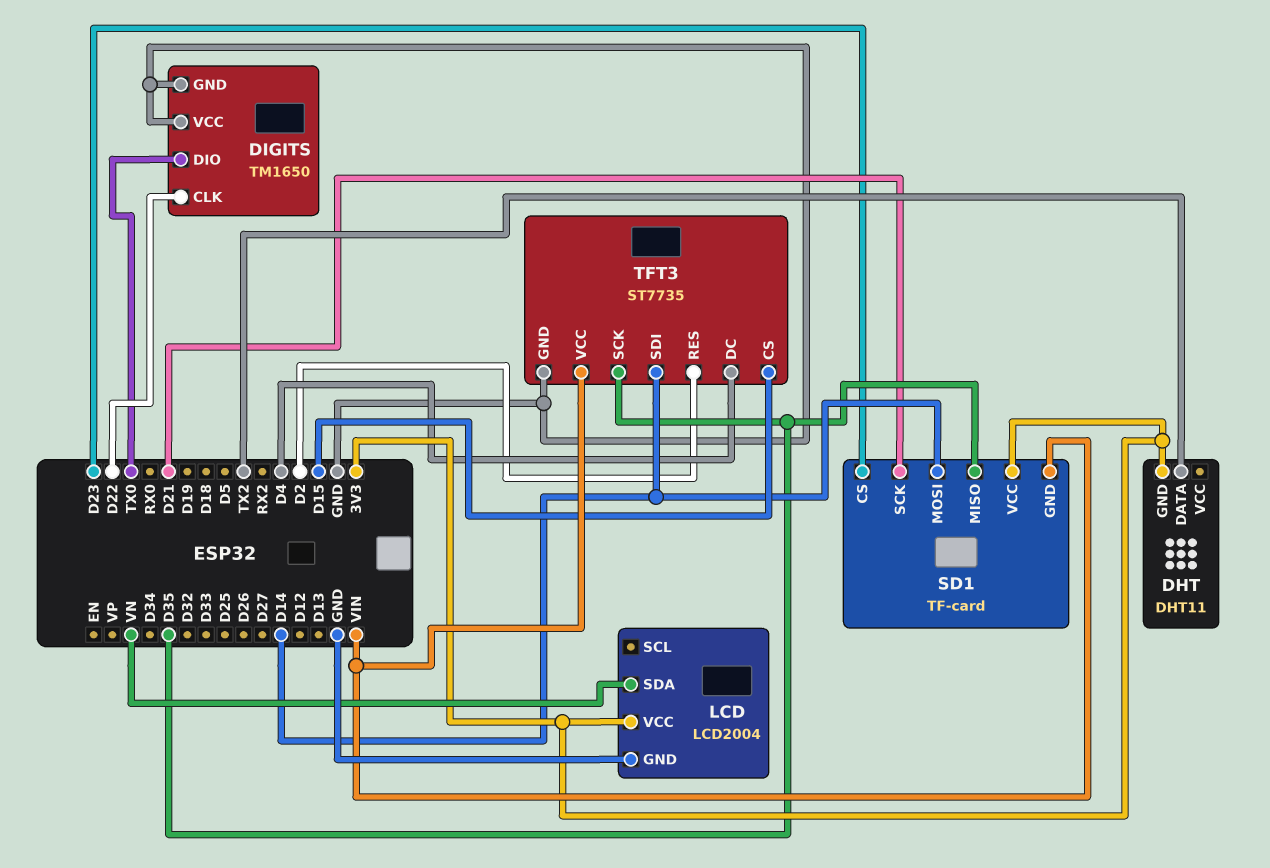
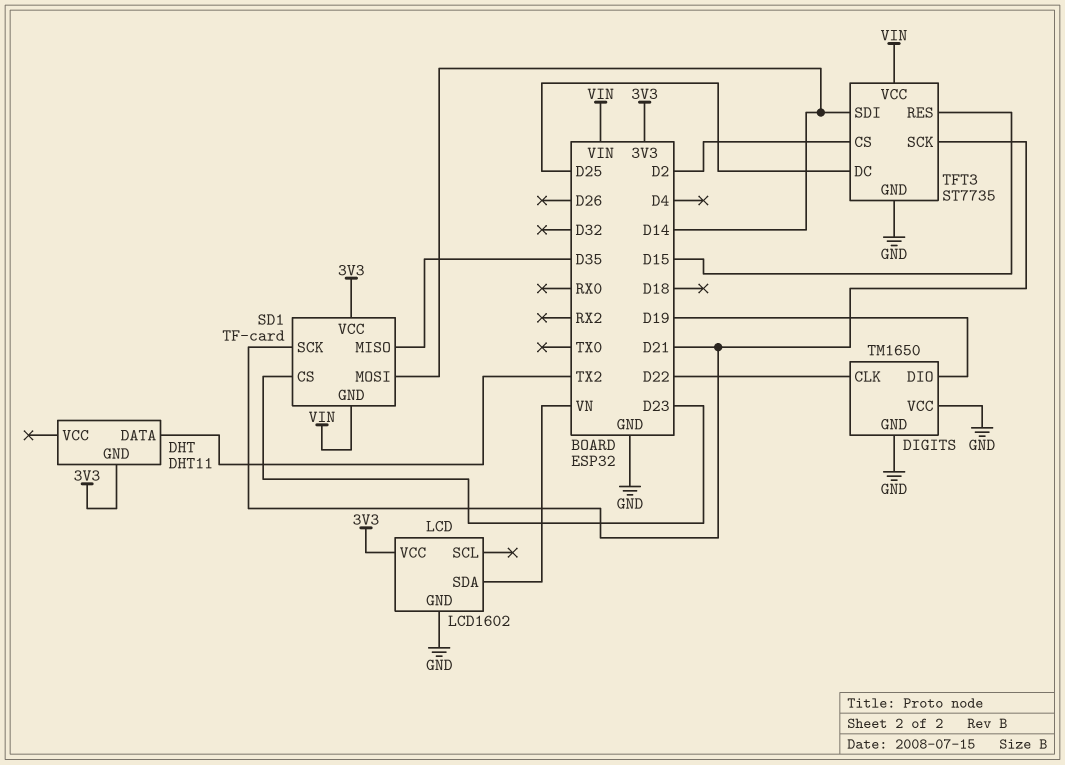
DIGITS pin DIO: TX0 -> D19
LCD: LCD2004 -> LCD1602
TFT3 pin CS: D15 -> D2
TFT3 pin DC: D4 -> D25
TFT3 pin RES: D2 -> D15
TFT3 pin SCK: D35 -> D21

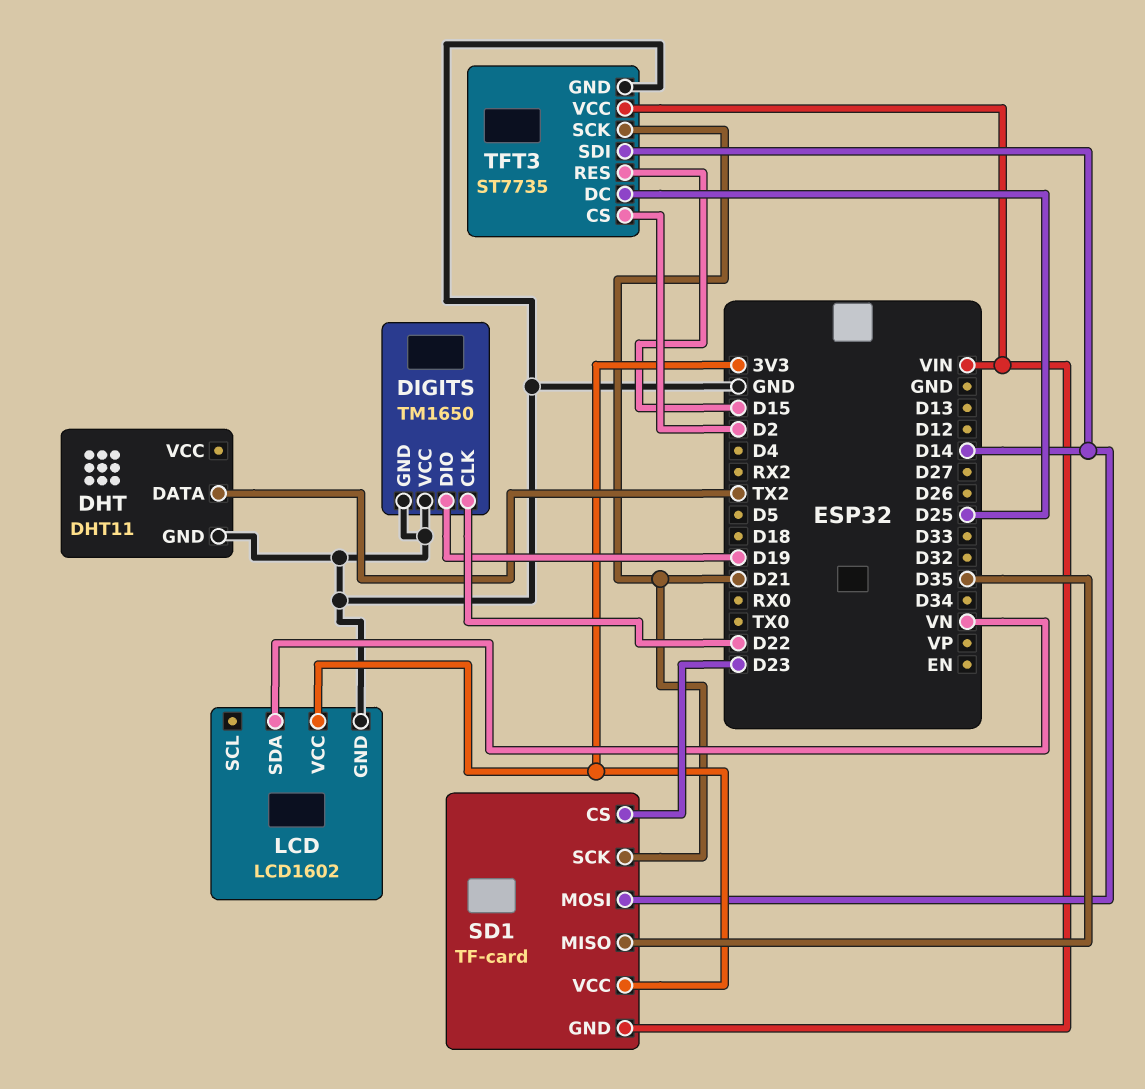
DHT pin GND: 3V3 -> GND

